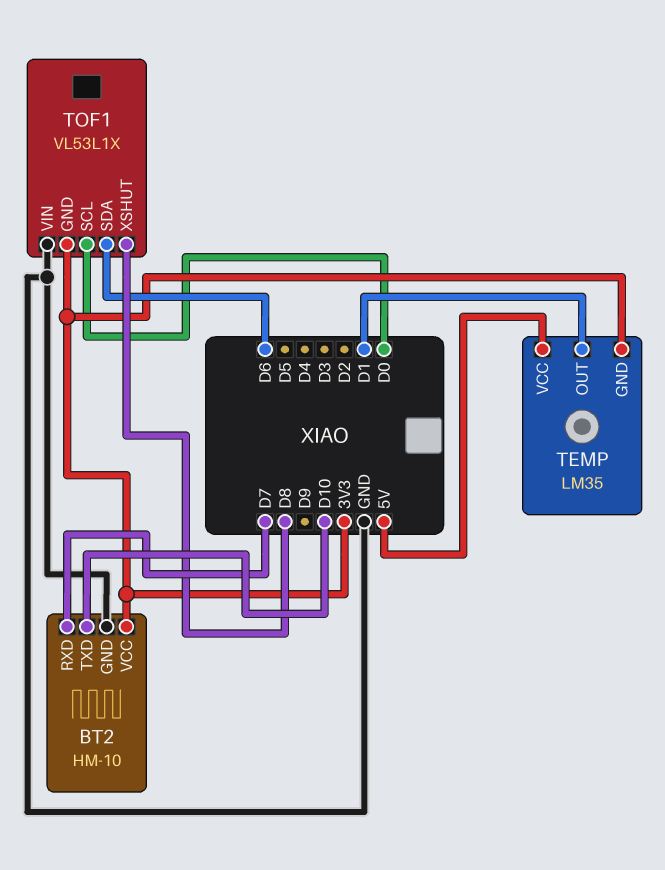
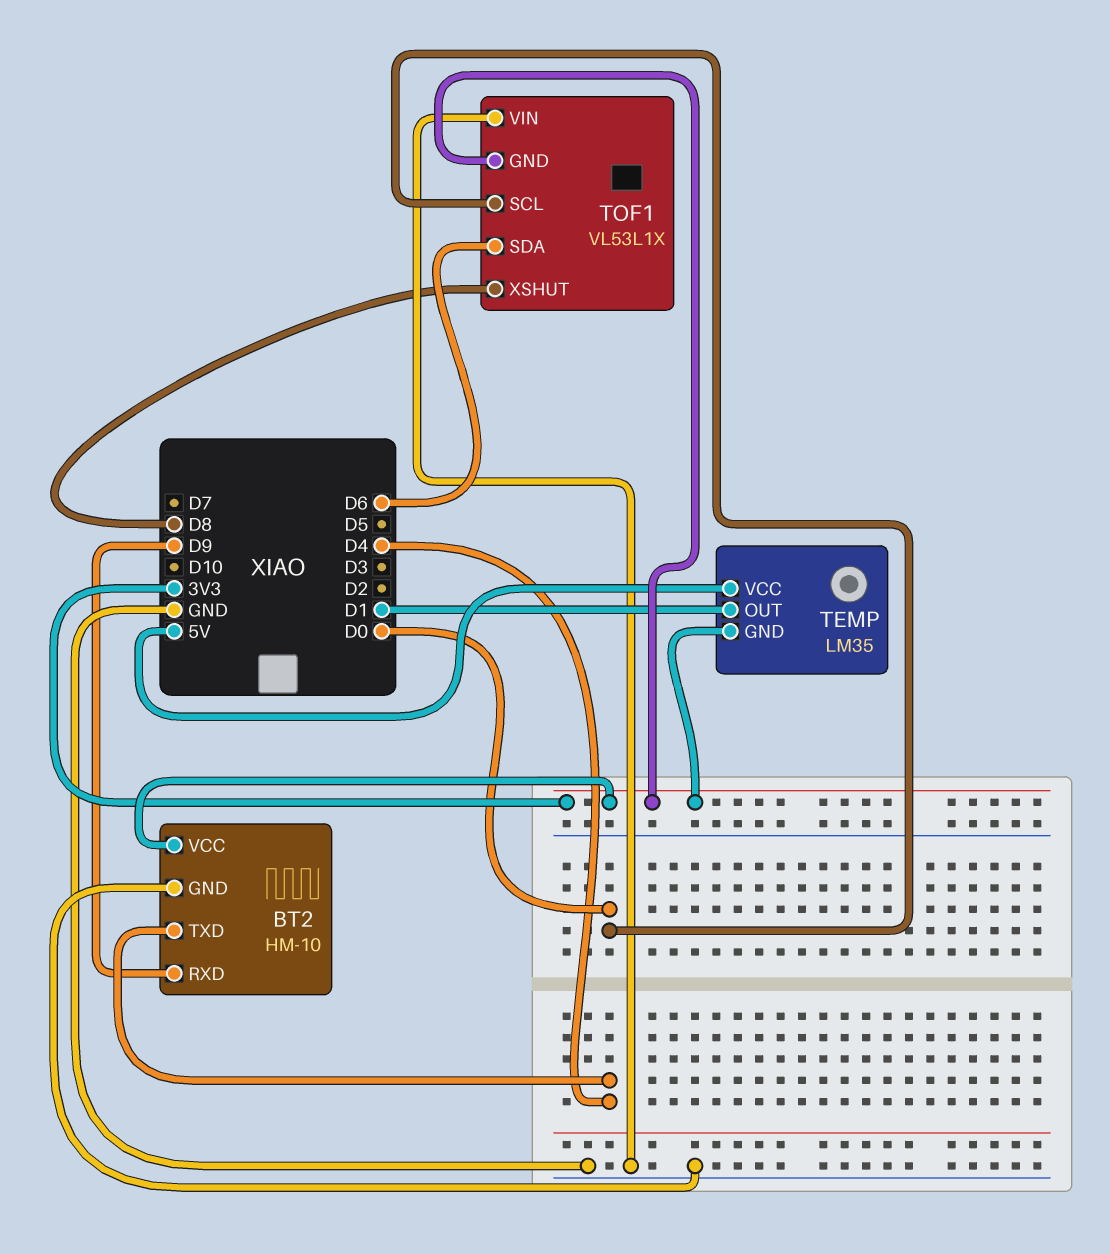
BT2 pin RXD: D7 -> D9
BT2 pin TXD: D10 -> D4

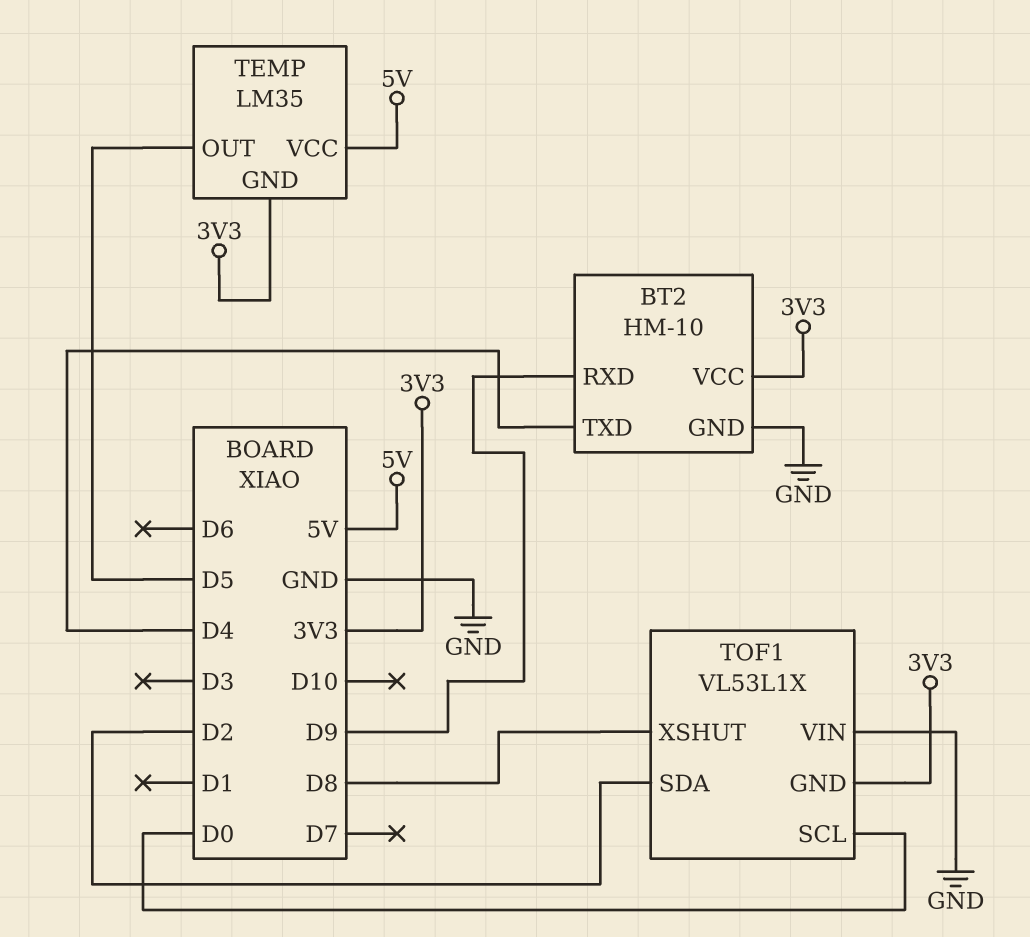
TEMP pin OUT: D1 -> D5
TOF1 pin SDA: D6 -> D2

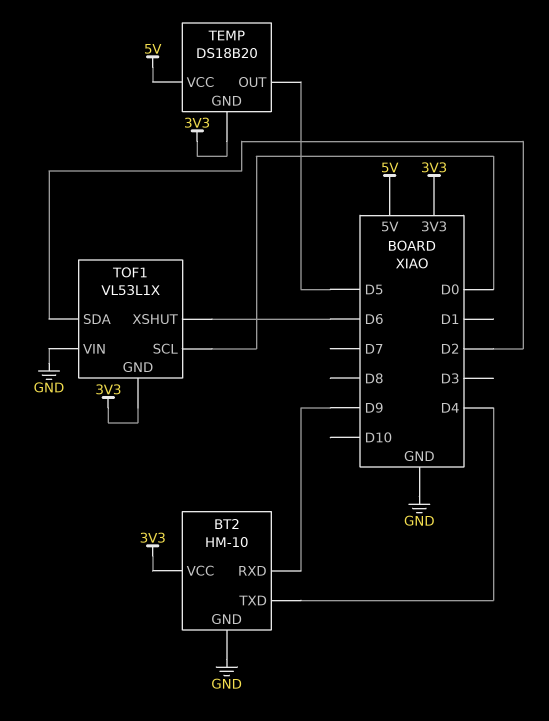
TEMP: LM35 -> DS18B20
TOF1 pin XSHUT: D8 -> D6

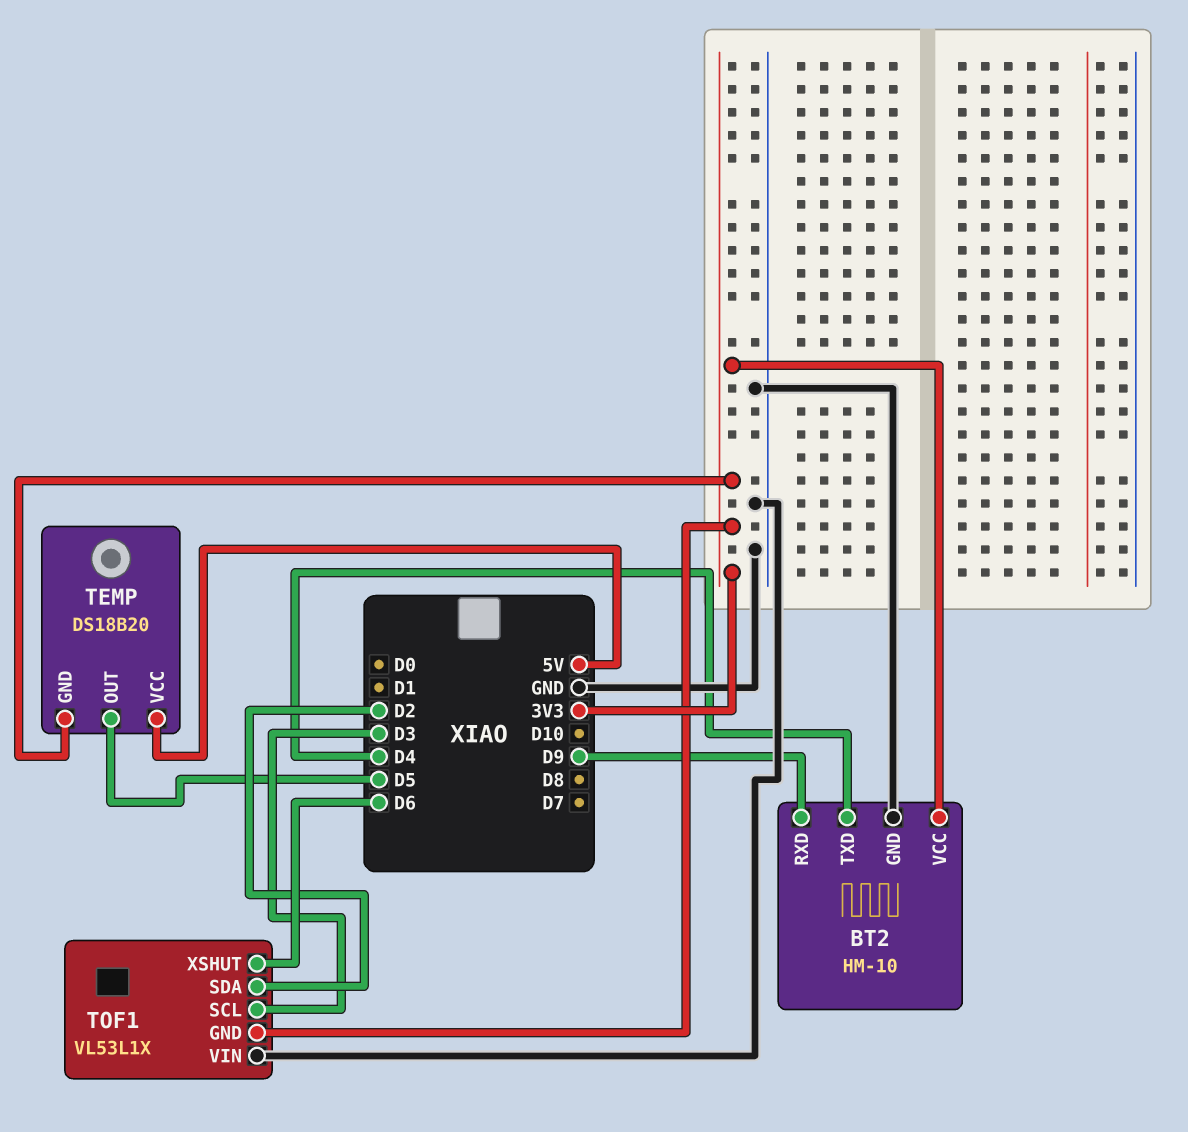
TOF1 pin SCL: D0 -> D3

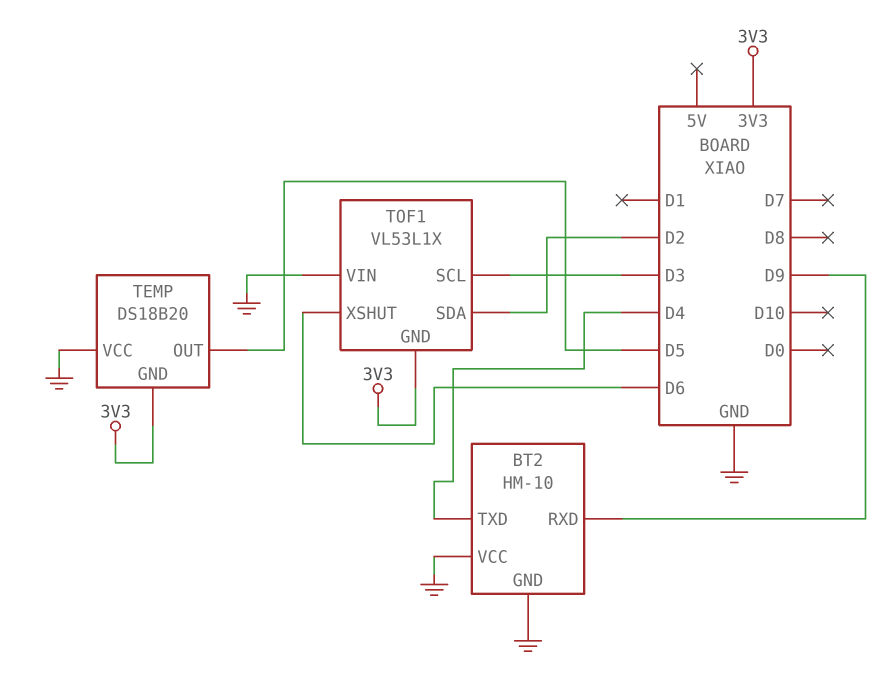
BT2 pin VCC: 3V3 -> GND
TEMP pin VCC: 5V -> GND

